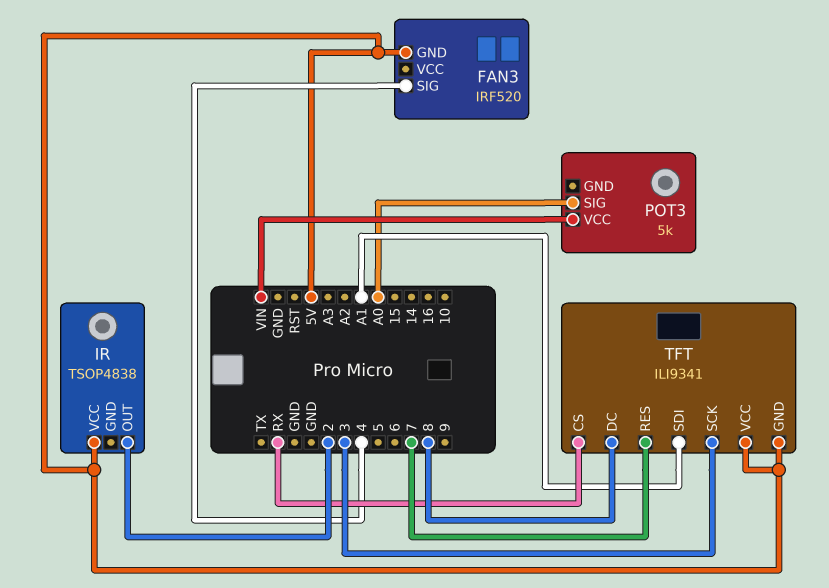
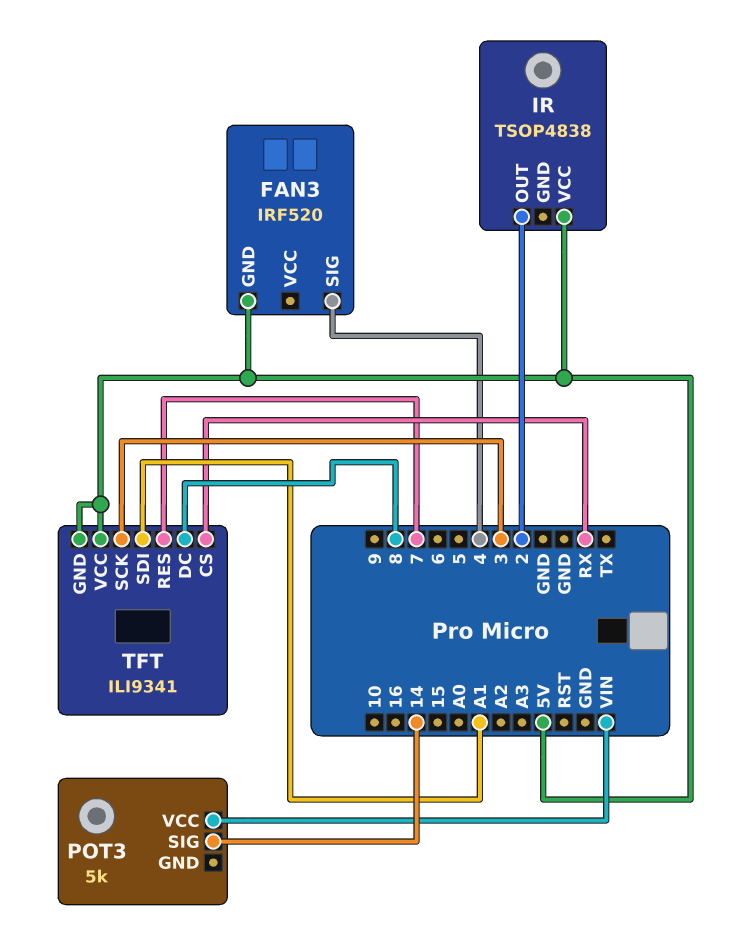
POT3 pin SIG: A0 -> 14

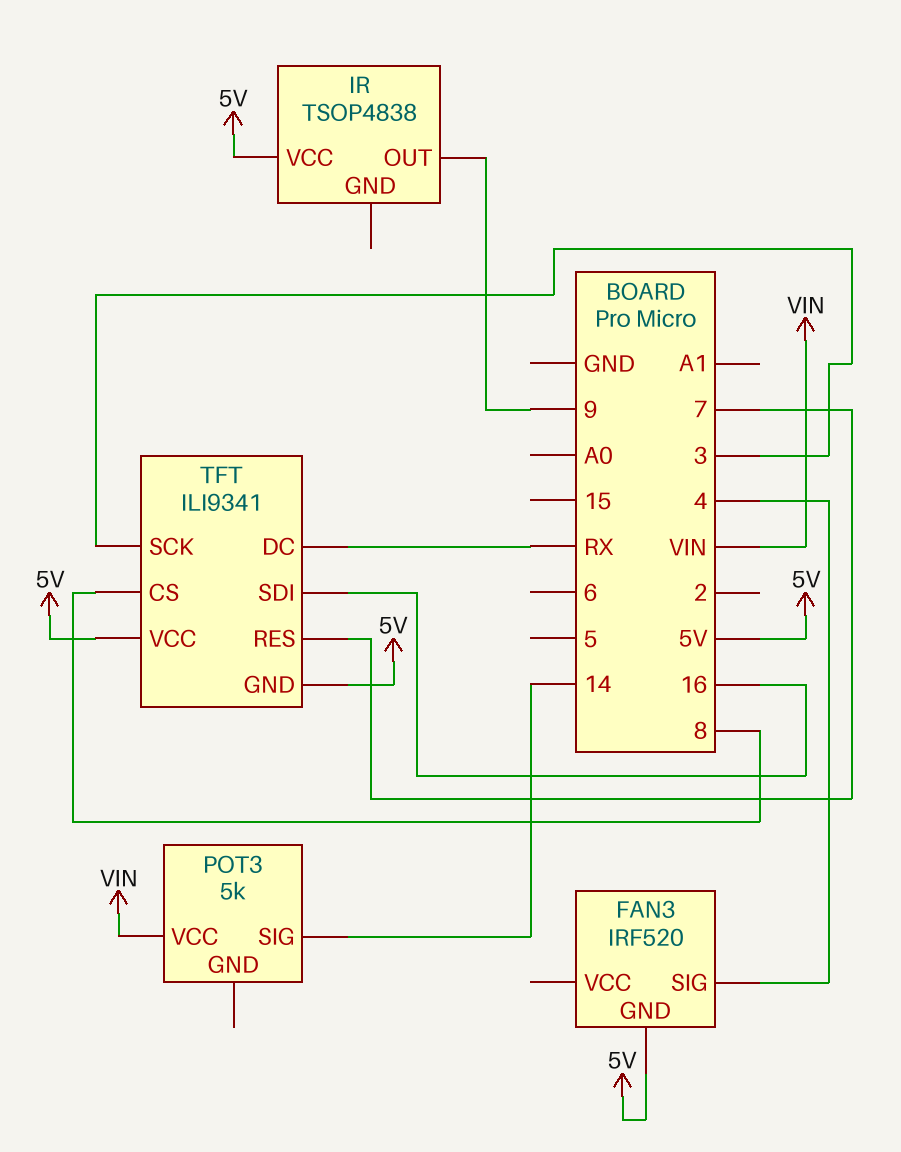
IR pin OUT: 2 -> 9
TFT pin CS: RX -> 8
TFT pin DC: 8 -> RX
TFT pin SDI: A1 -> 16

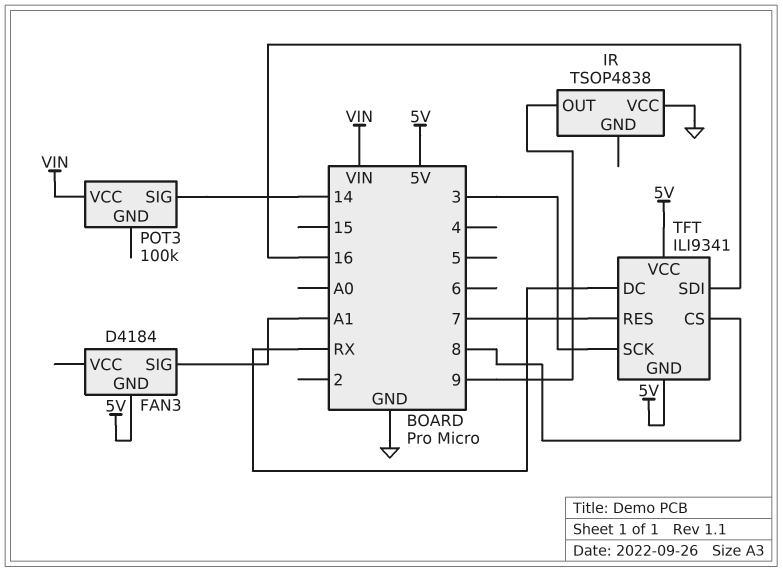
FAN3: IRF520 -> D4184
FAN3 pin SIG: 4 -> A1
IR pin VCC: 5V -> GND
POT3: 5k -> 100k

